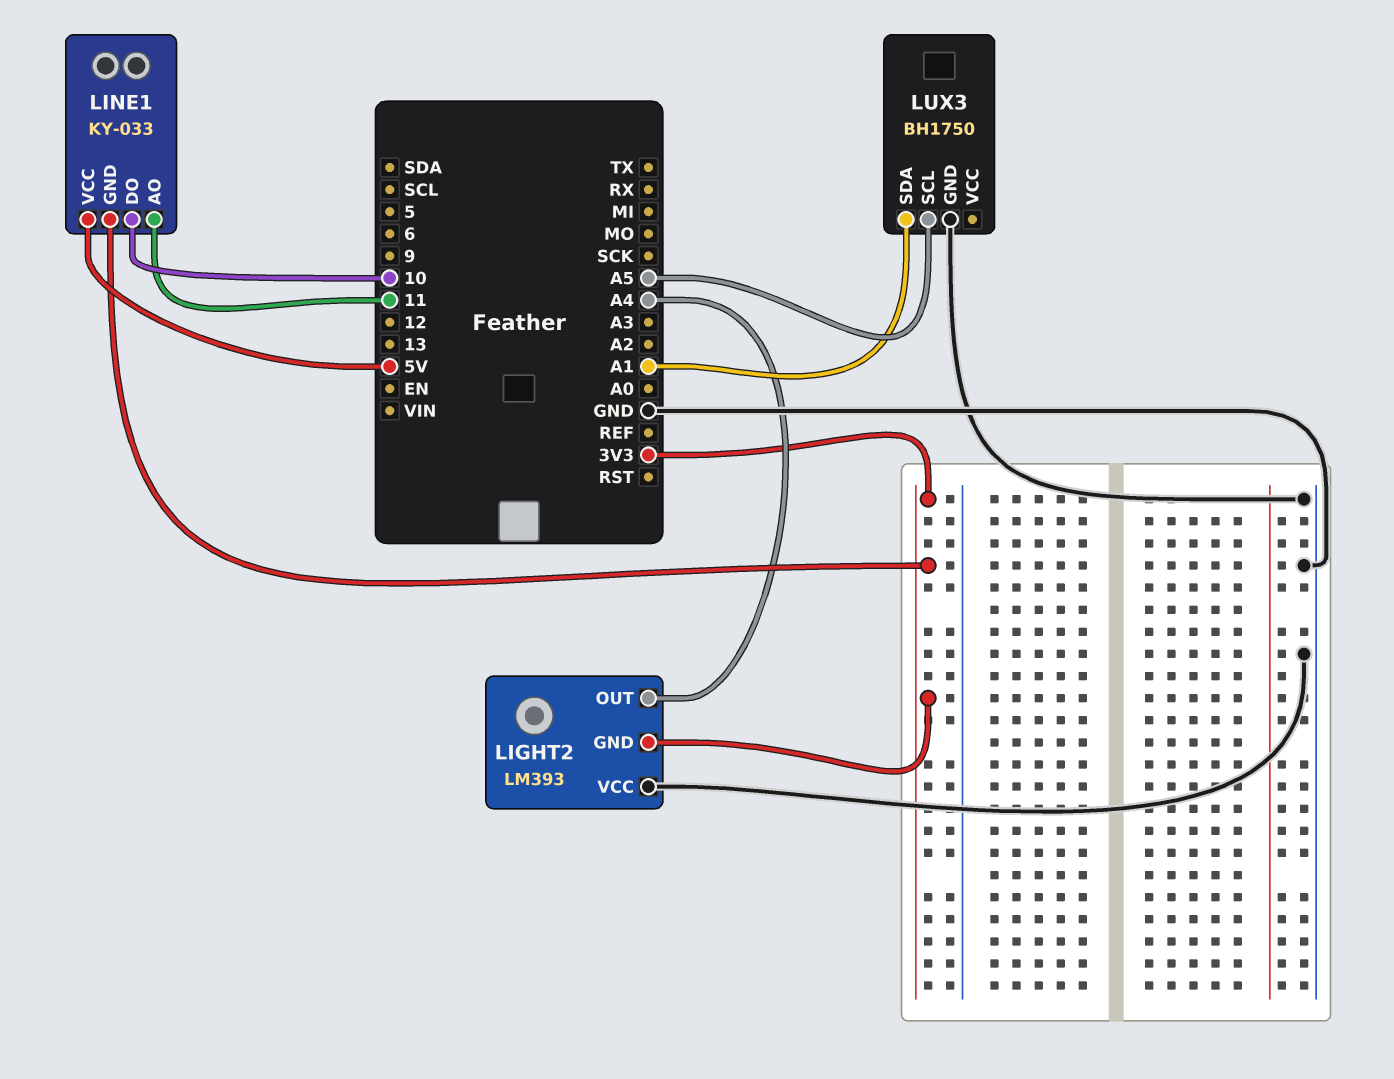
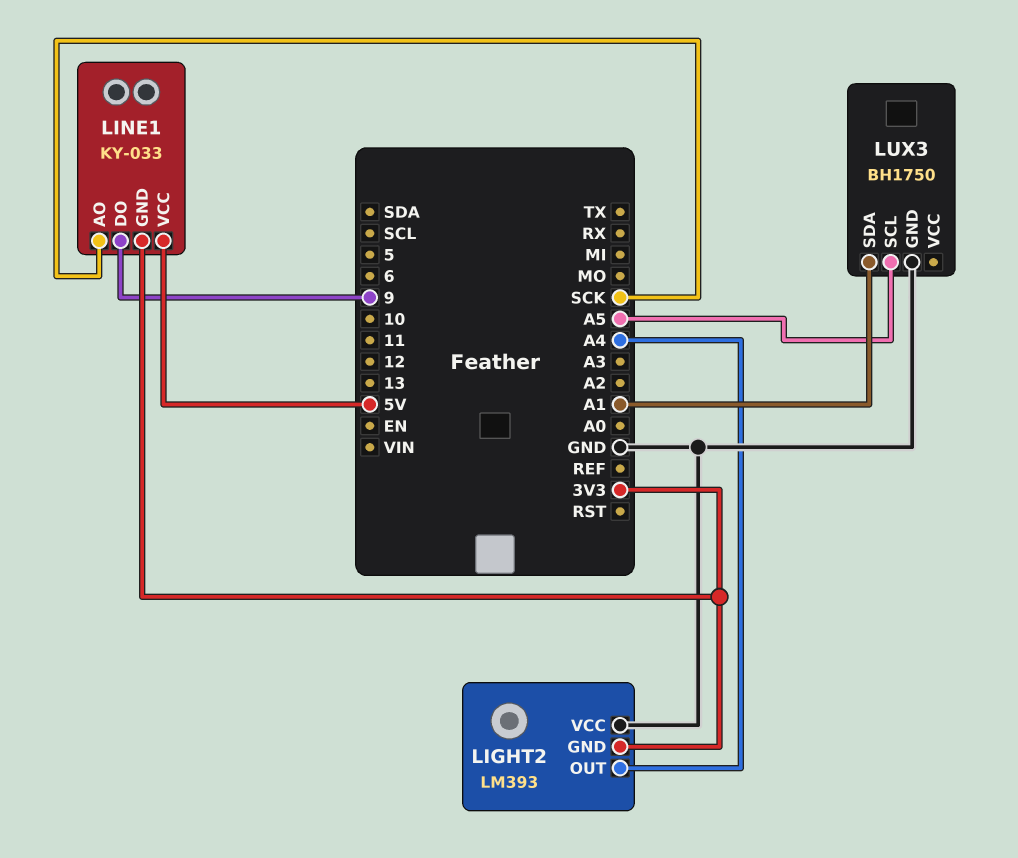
LINE1 pin AO: 11 -> SCK
LINE1 pin DO: 10 -> 9

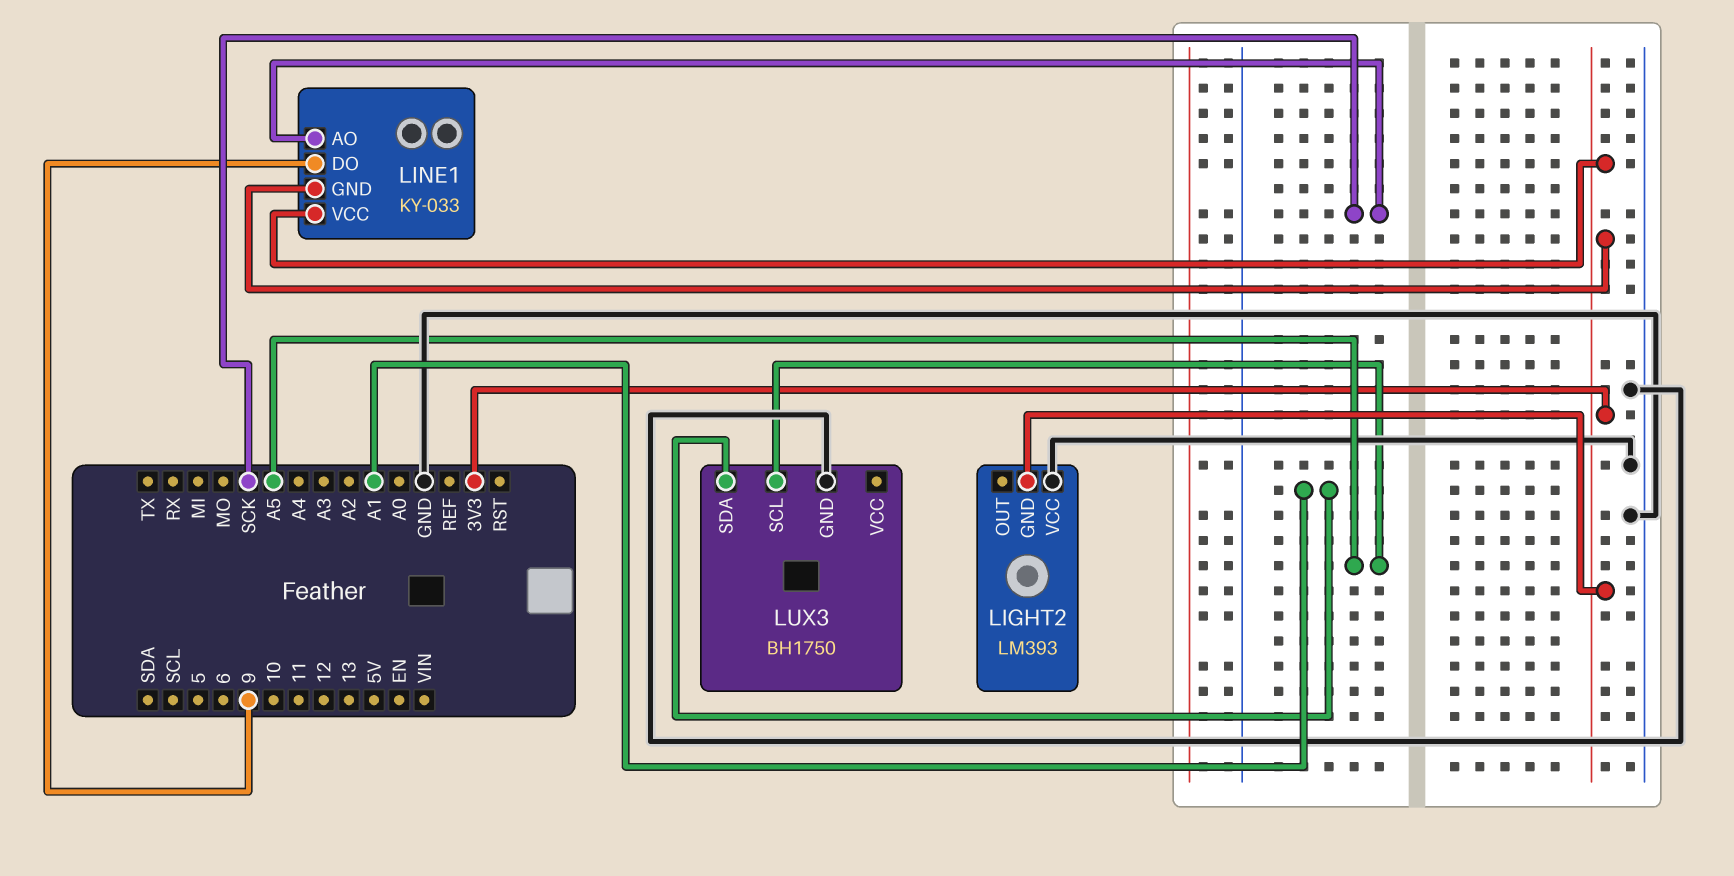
LIGHT2 pin OUT: A4 -> none
LINE1 pin VCC: 5V -> 3V3

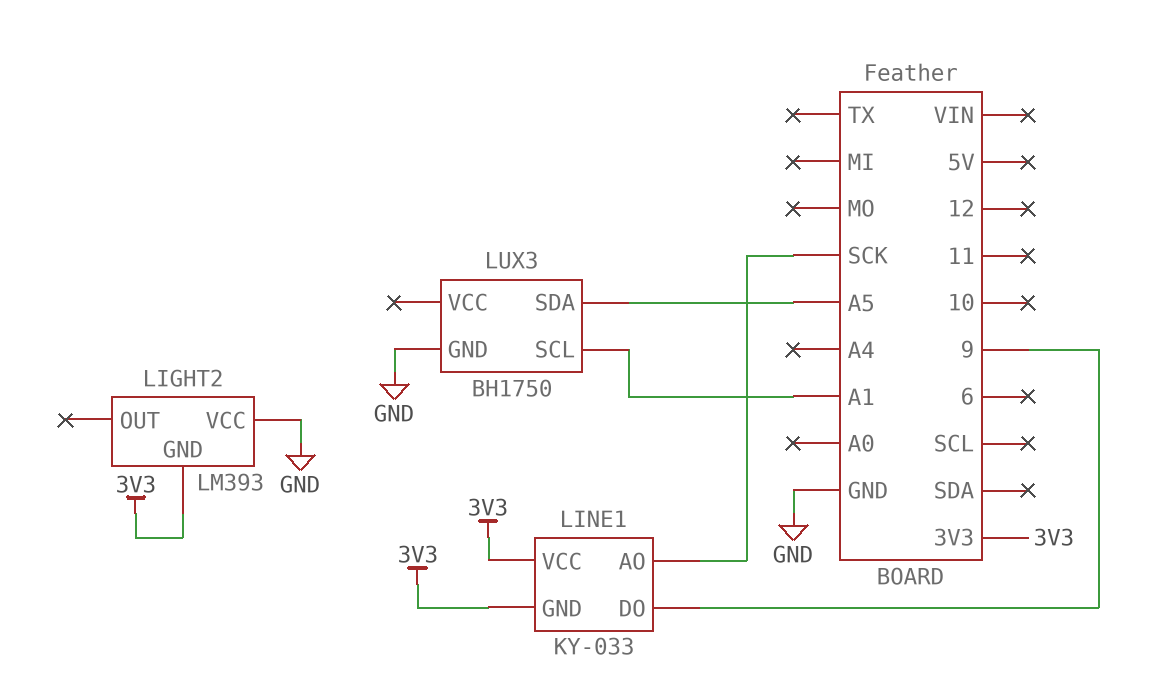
LUX3 pin SCL: A5 -> A1
LUX3 pin SDA: A1 -> A5

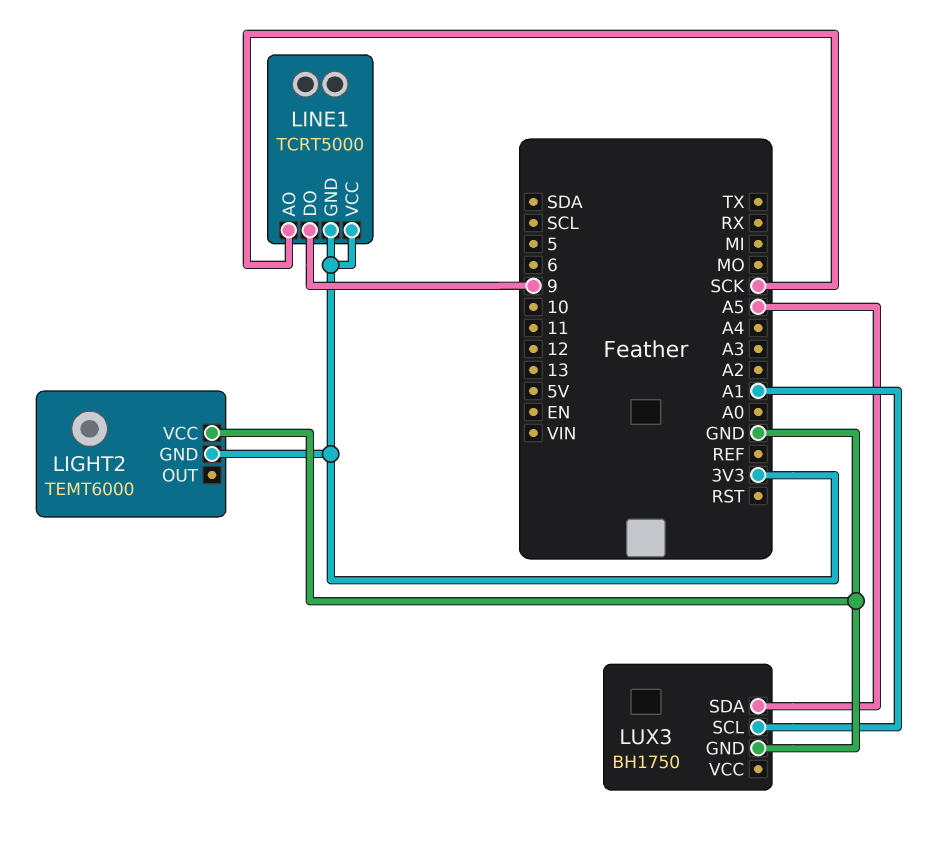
LIGHT2: LM393 -> TEMT6000
LINE1: KY-033 -> TCRT5000

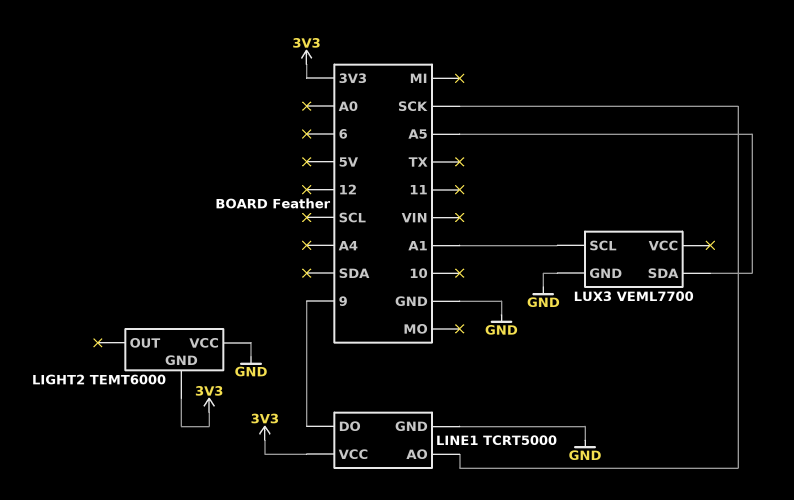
LINE1 pin GND: 3V3 -> GND
LUX3: BH1750 -> VEML7700

